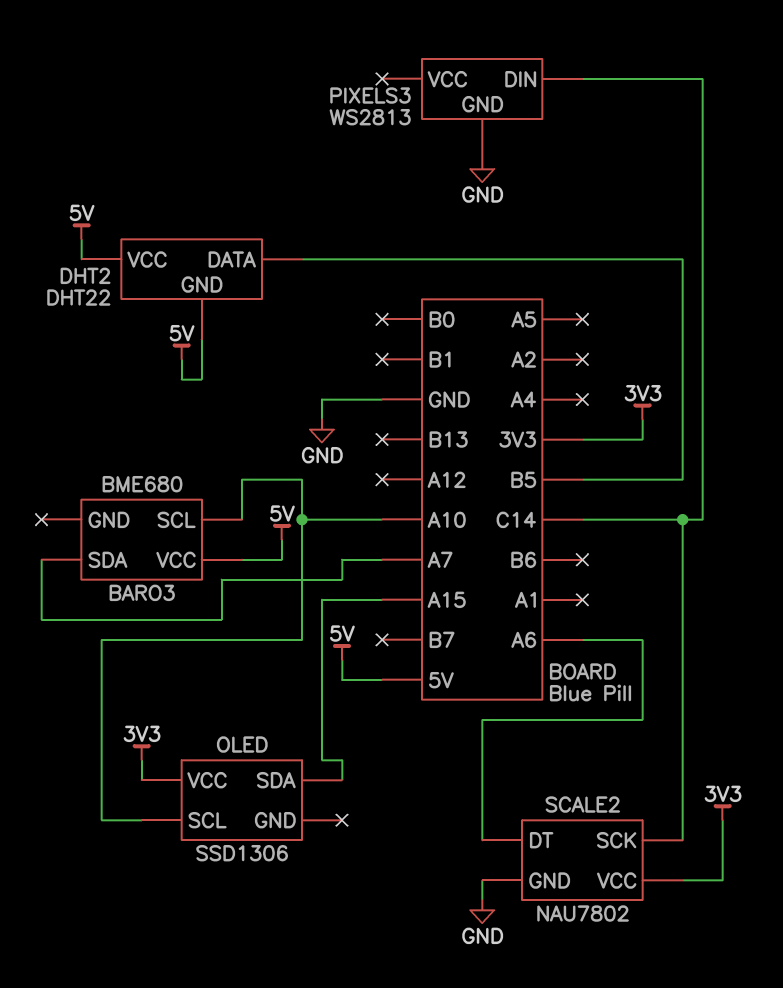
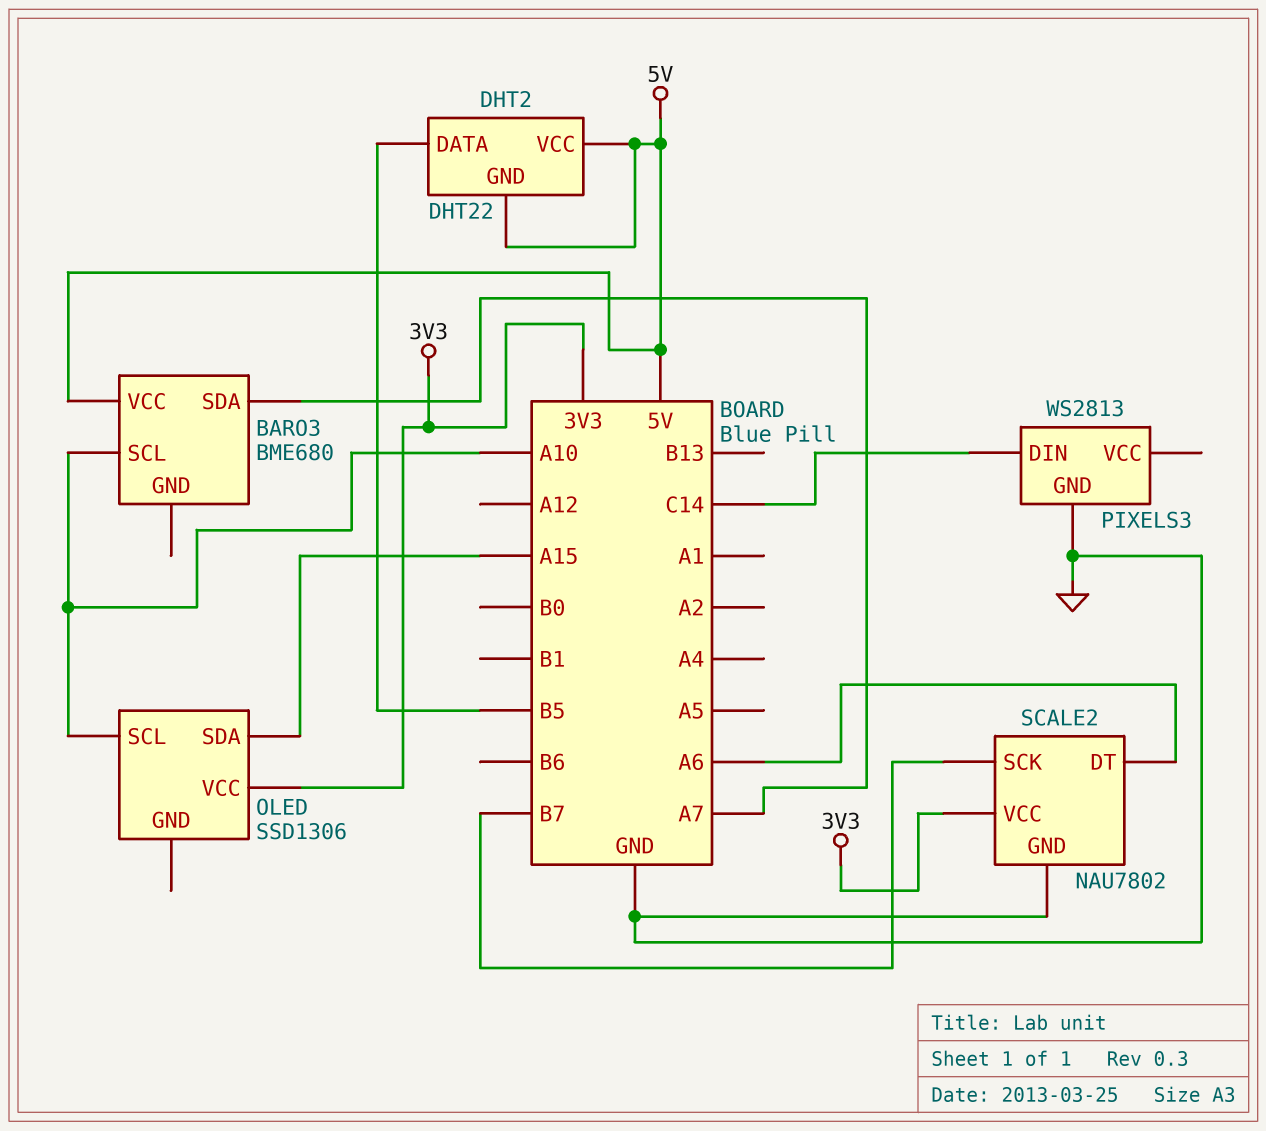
SCALE2 pin SCK: C14 -> B7

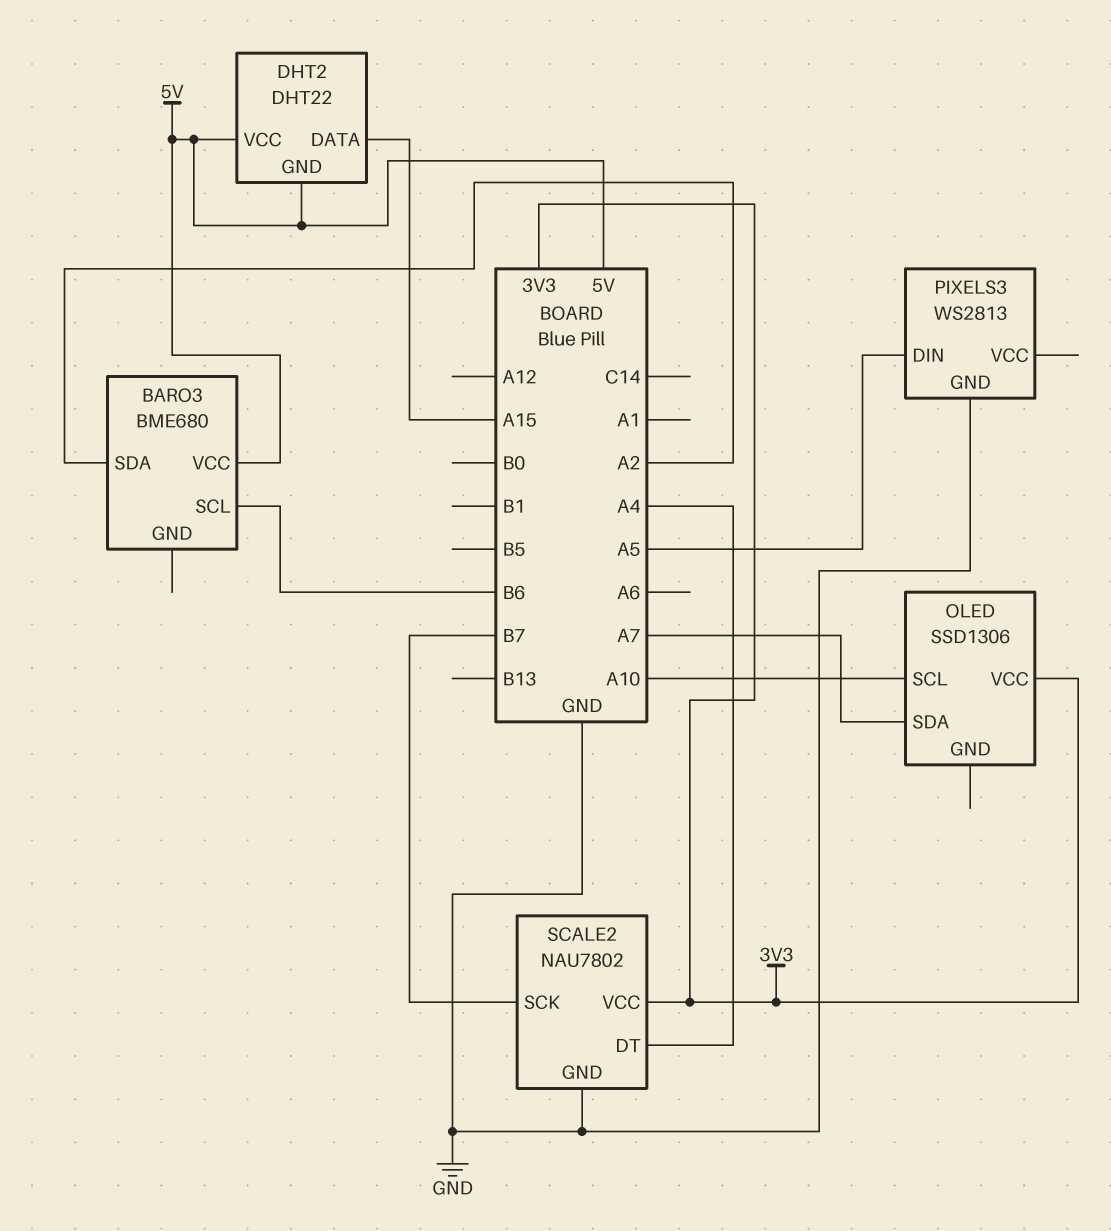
BARO3 pin SCL: A10 -> B6
BARO3 pin SDA: A7 -> A2
DHT2 pin DATA: B5 -> A15
OLED pin SDA: A15 -> A7
PIXELS3 pin DIN: C14 -> A5
SCALE2 pin DT: A6 -> A4

